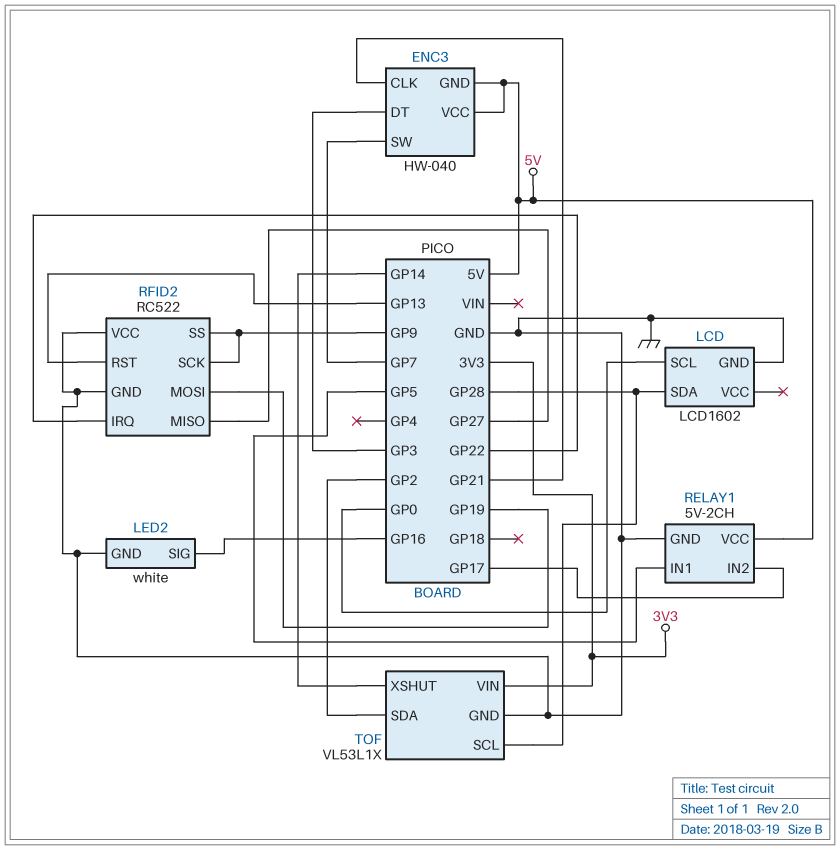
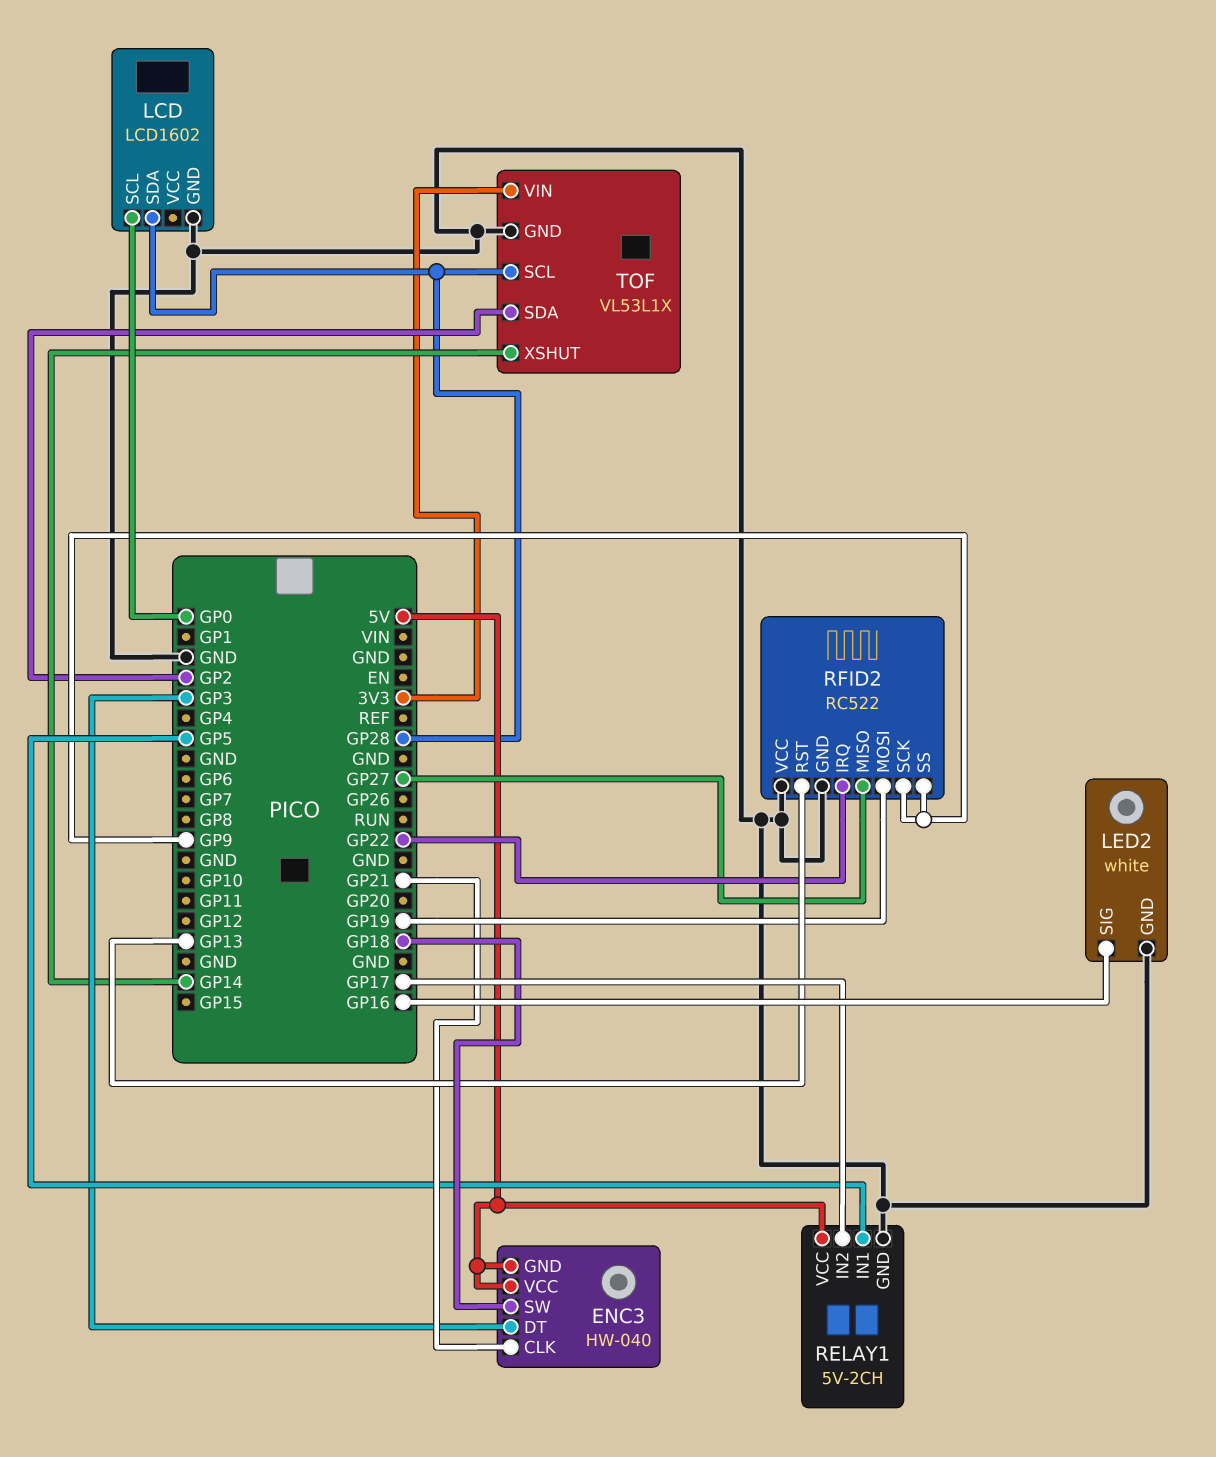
ENC3 pin SW: GP7 -> GP18

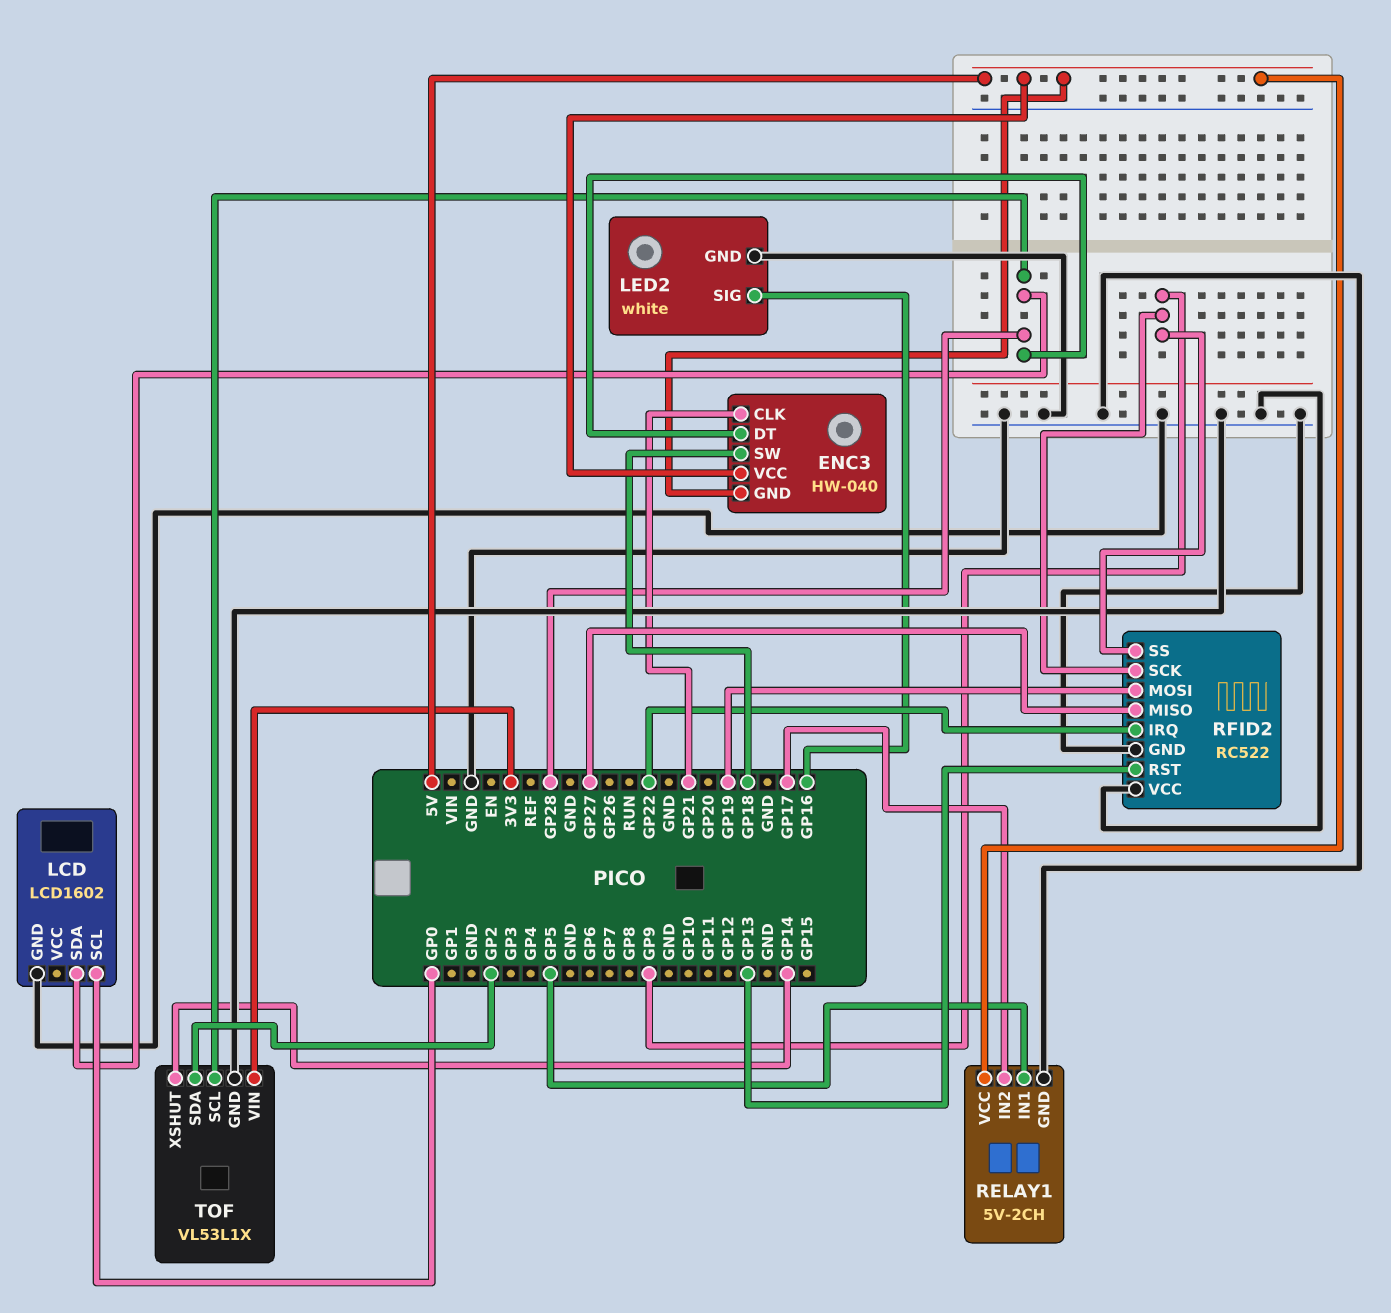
ENC3 pin DT: GP3 -> GP28

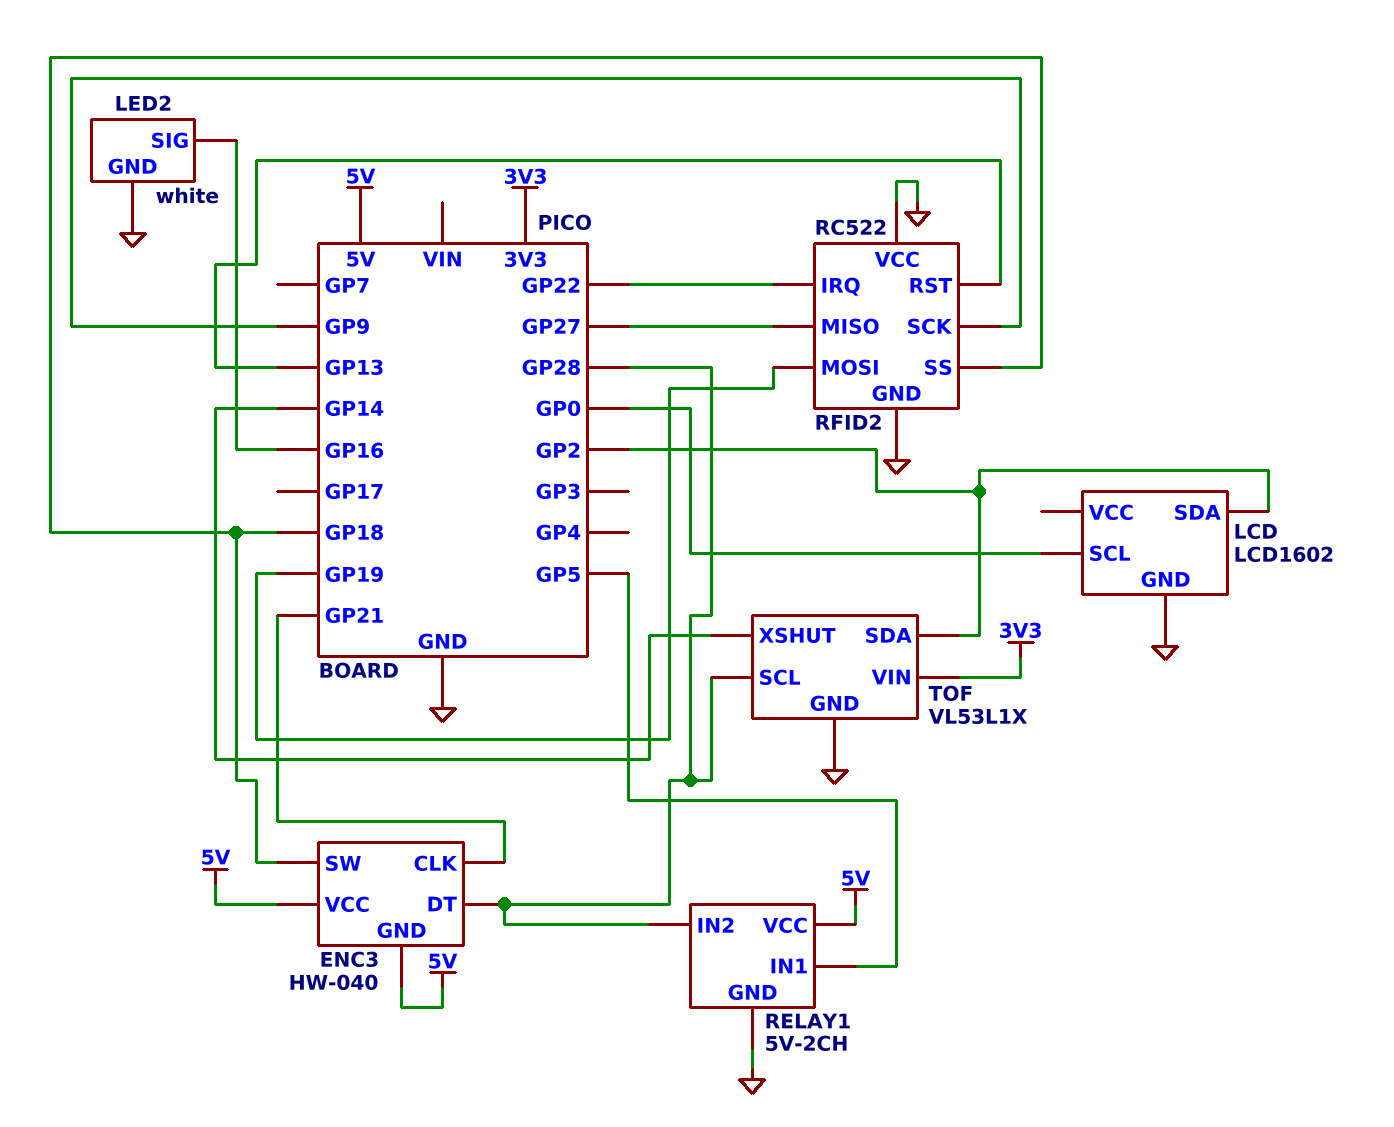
LCD pin SDA: GP28 -> GP2
RELAY1 pin IN2: GP17 -> GP28
RFID2 pin SS: GP9 -> GP18

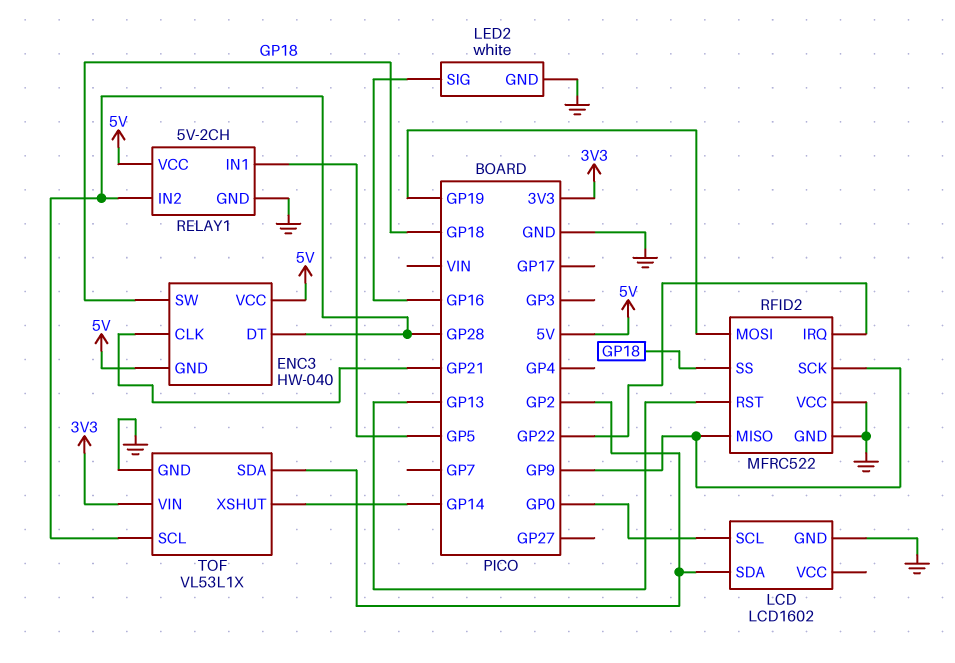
RFID2: RC522 -> MFRC522
RFID2 pin MISO: GP27 -> GP9

